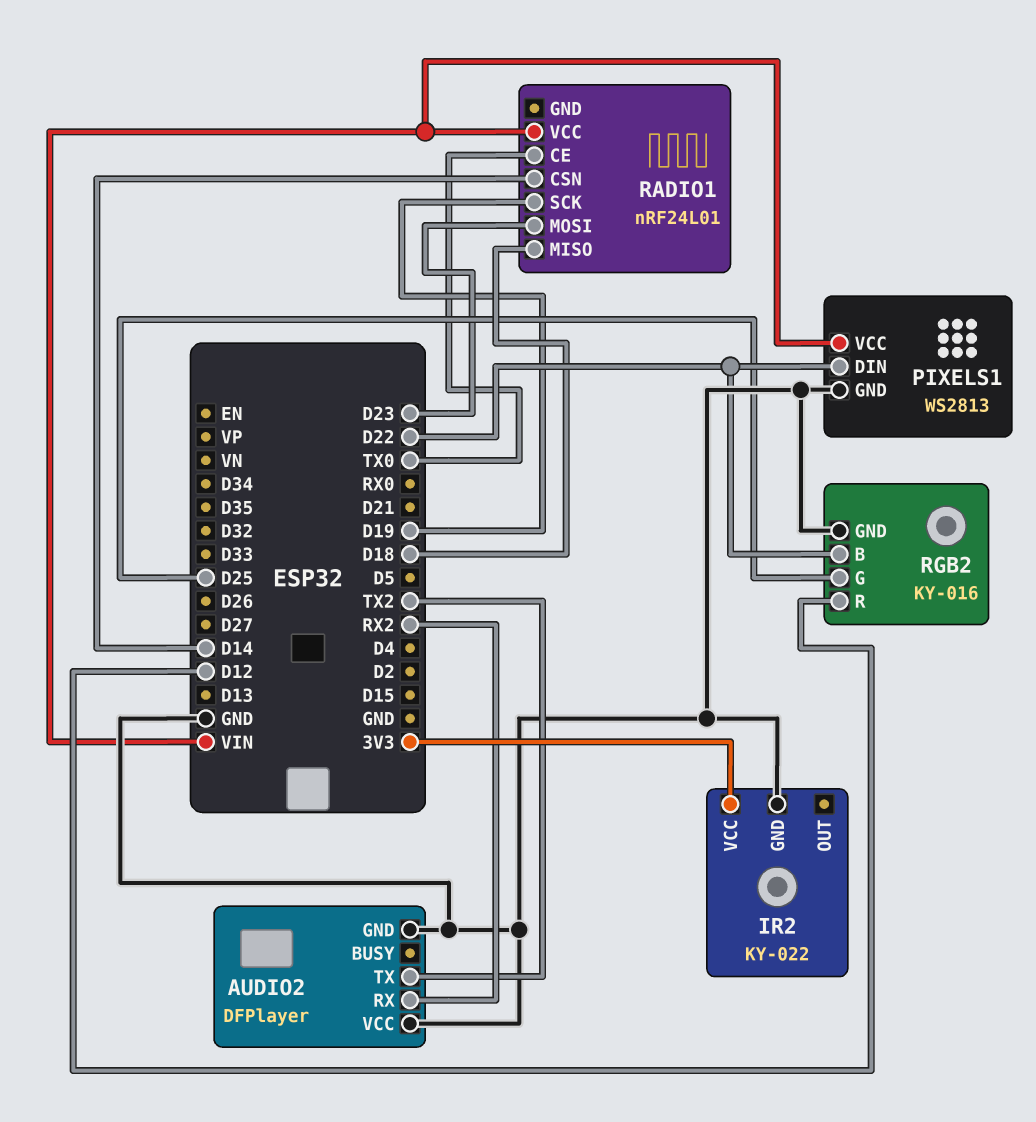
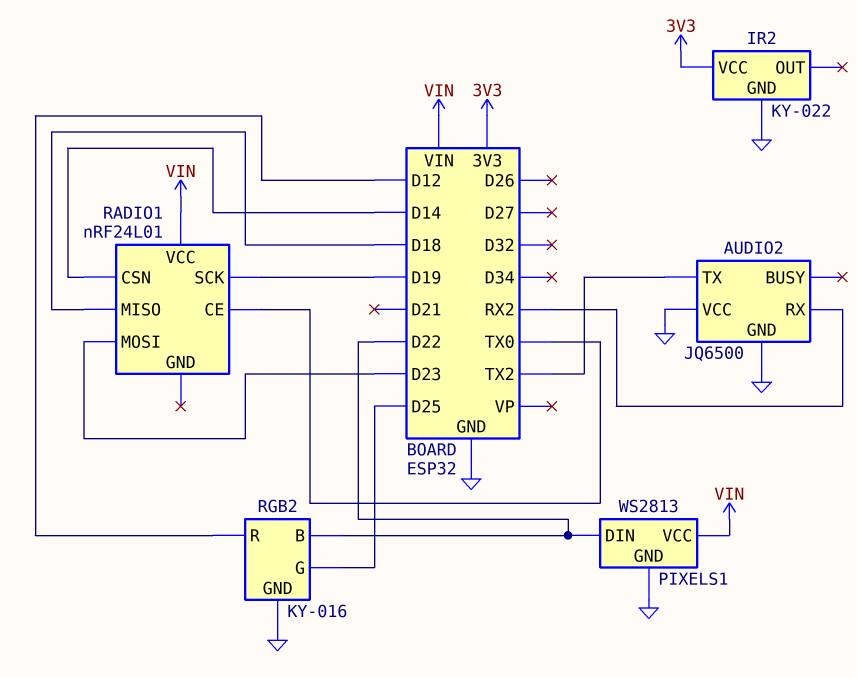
AUDIO2: DFPlayer -> JQ6500

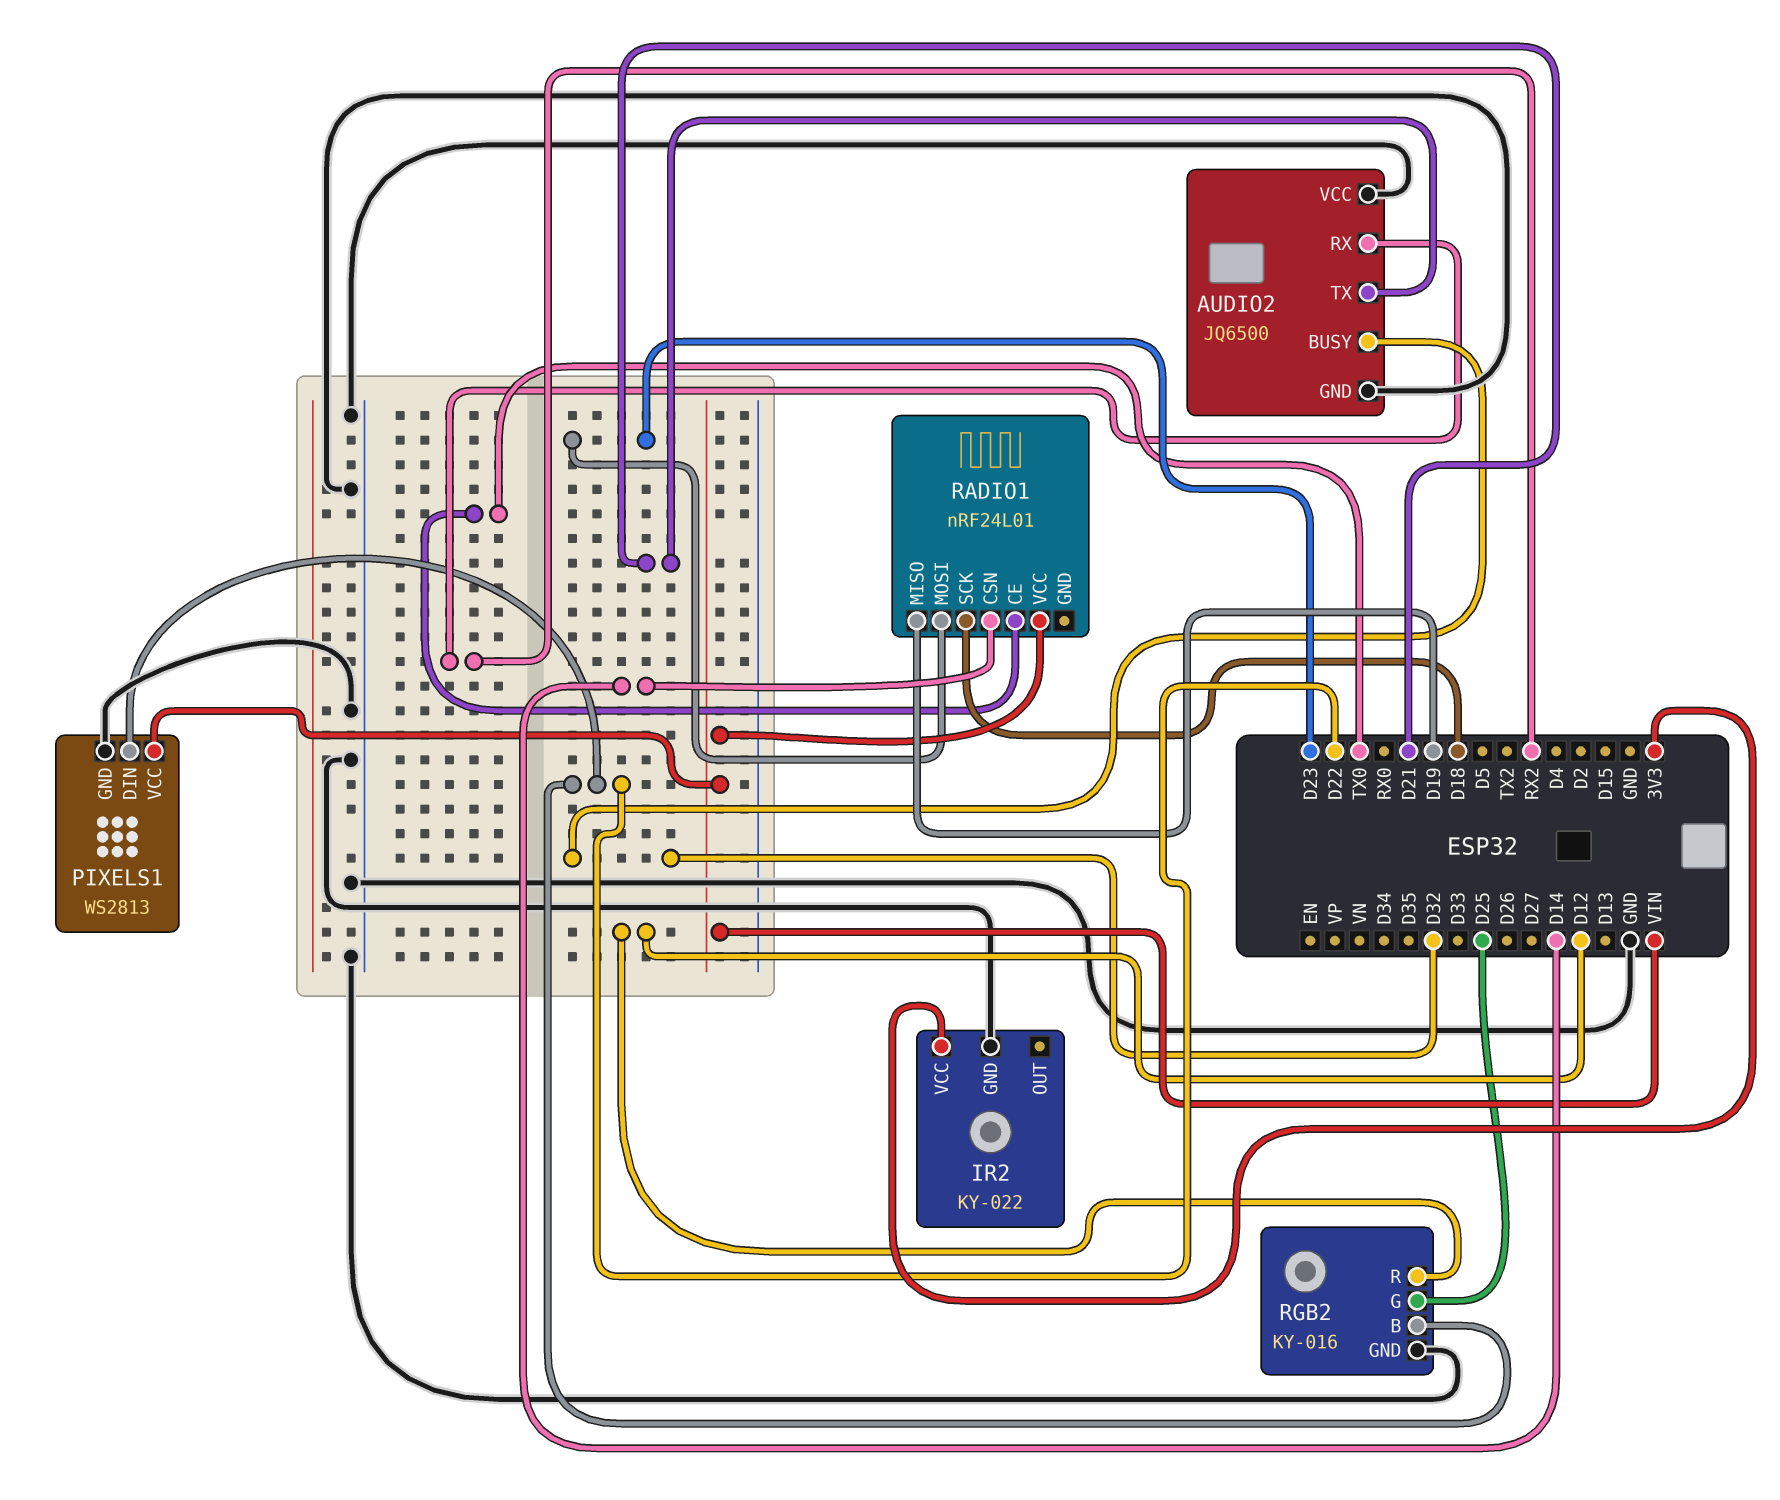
AUDIO2 pin BUSY: none -> D32
AUDIO2 pin TX: TX2 -> D21
RADIO1 pin MISO: D18 -> D19
RADIO1 pin SCK: D19 -> D18

